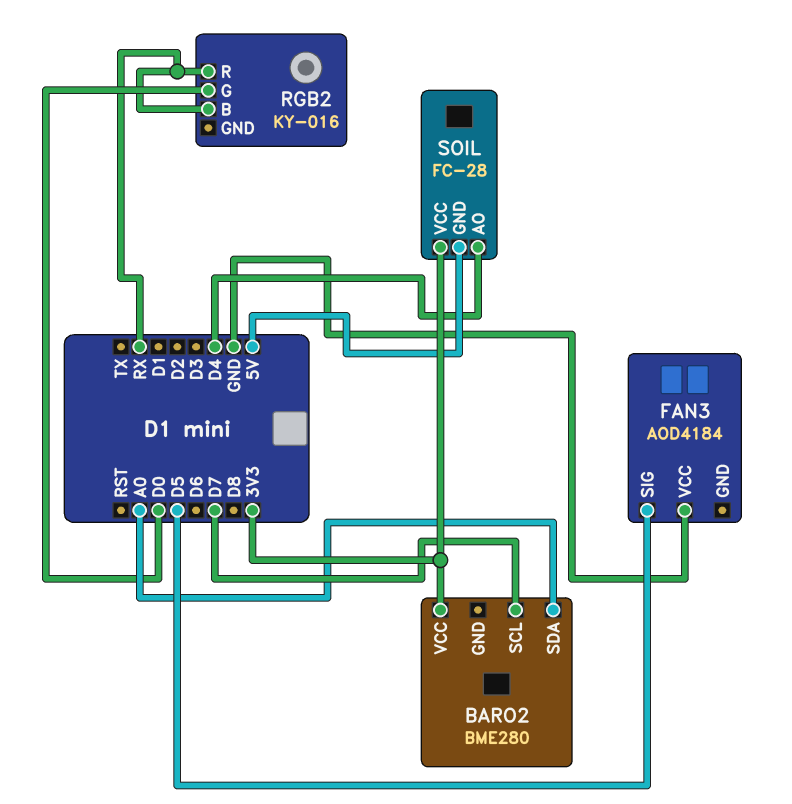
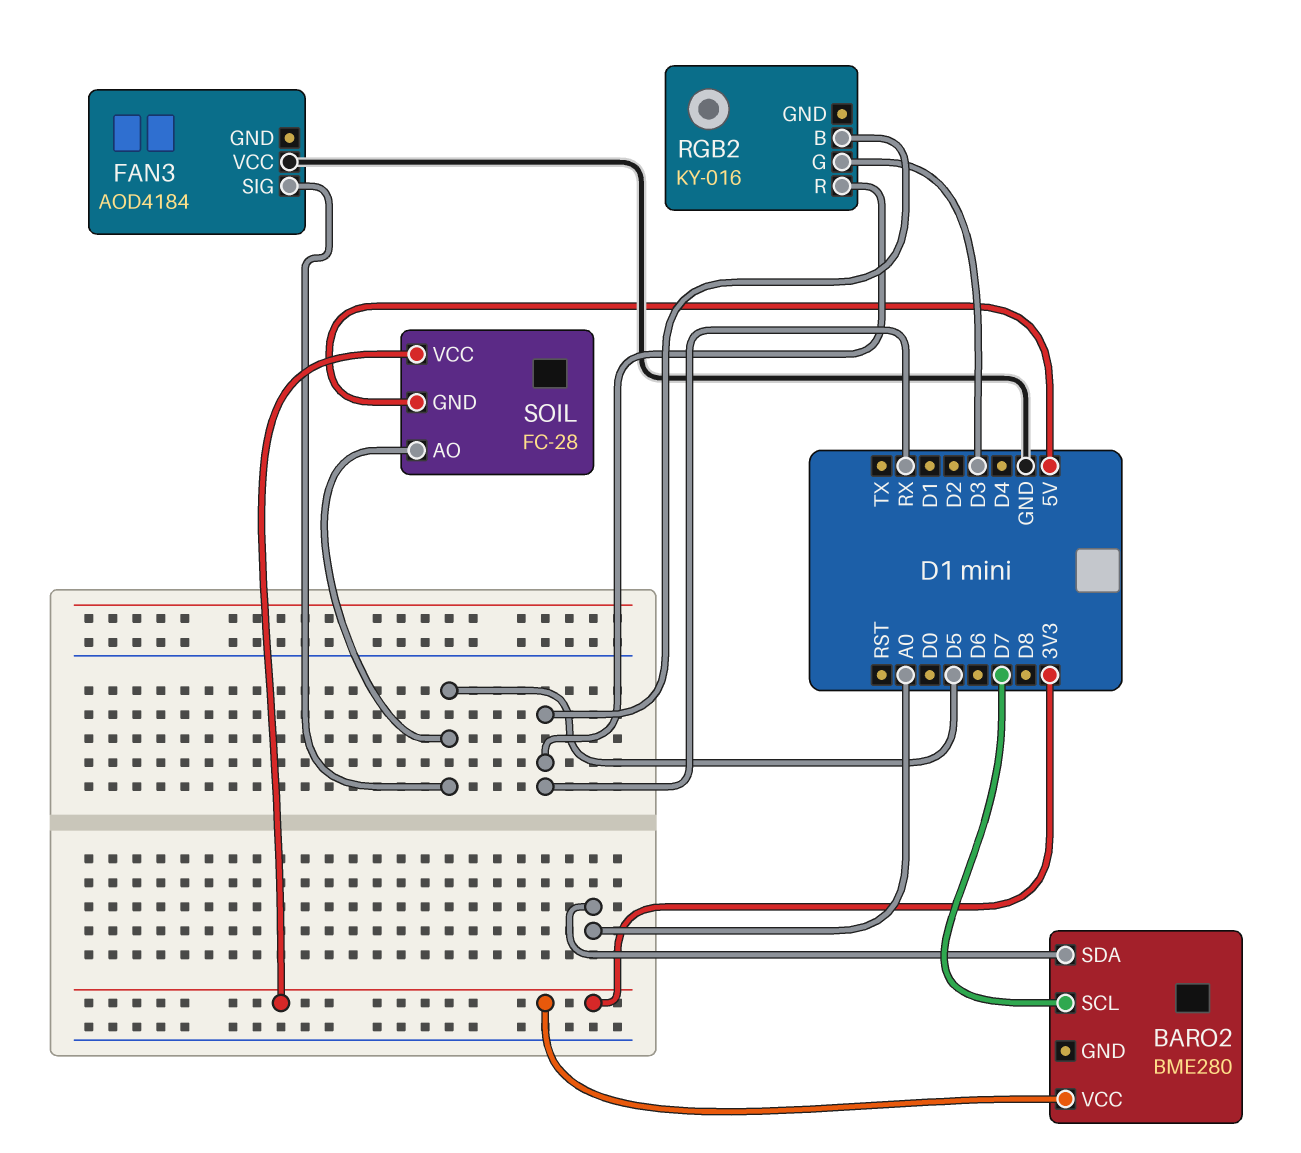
RGB2 pin G: D0 -> D3
SOIL pin AO: D4 -> D5

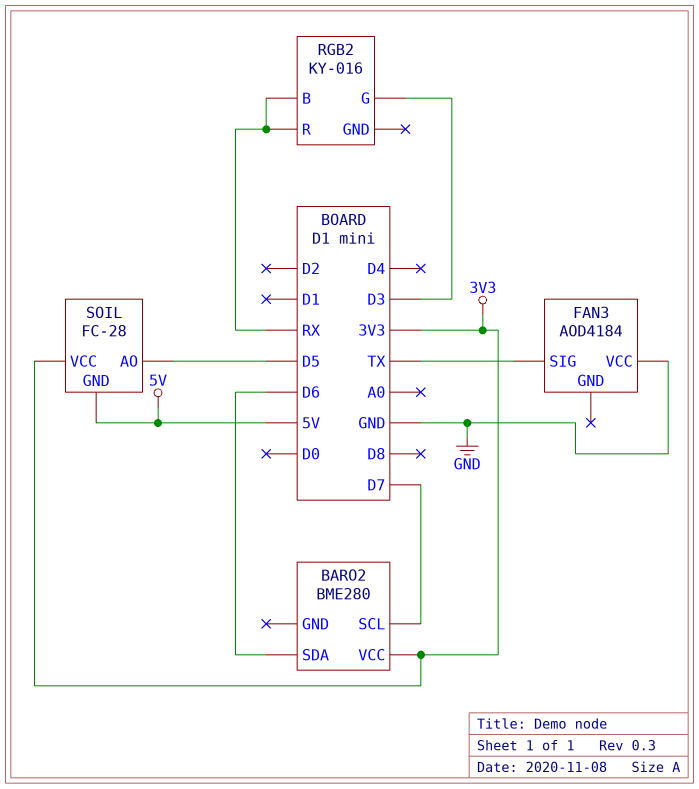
BARO2 pin SDA: A0 -> D6
FAN3 pin SIG: D5 -> TX

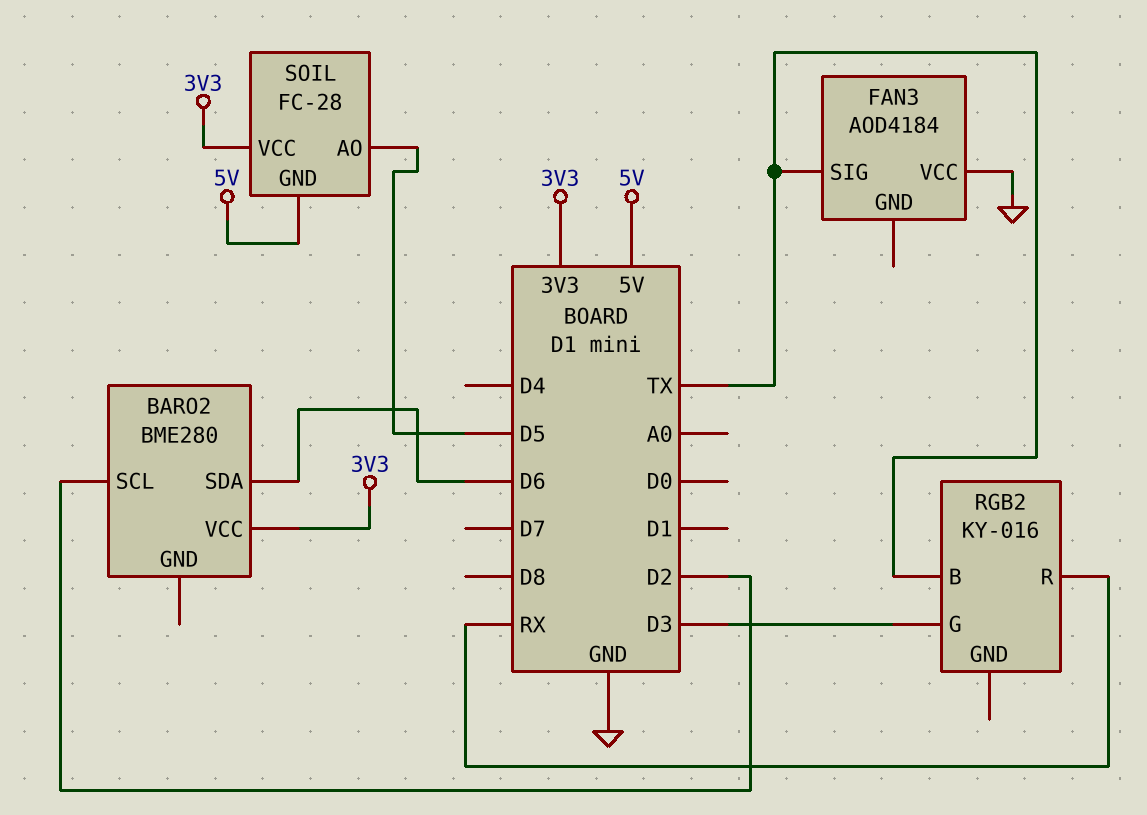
BARO2 pin SCL: D7 -> D2
RGB2 pin B: RX -> TX

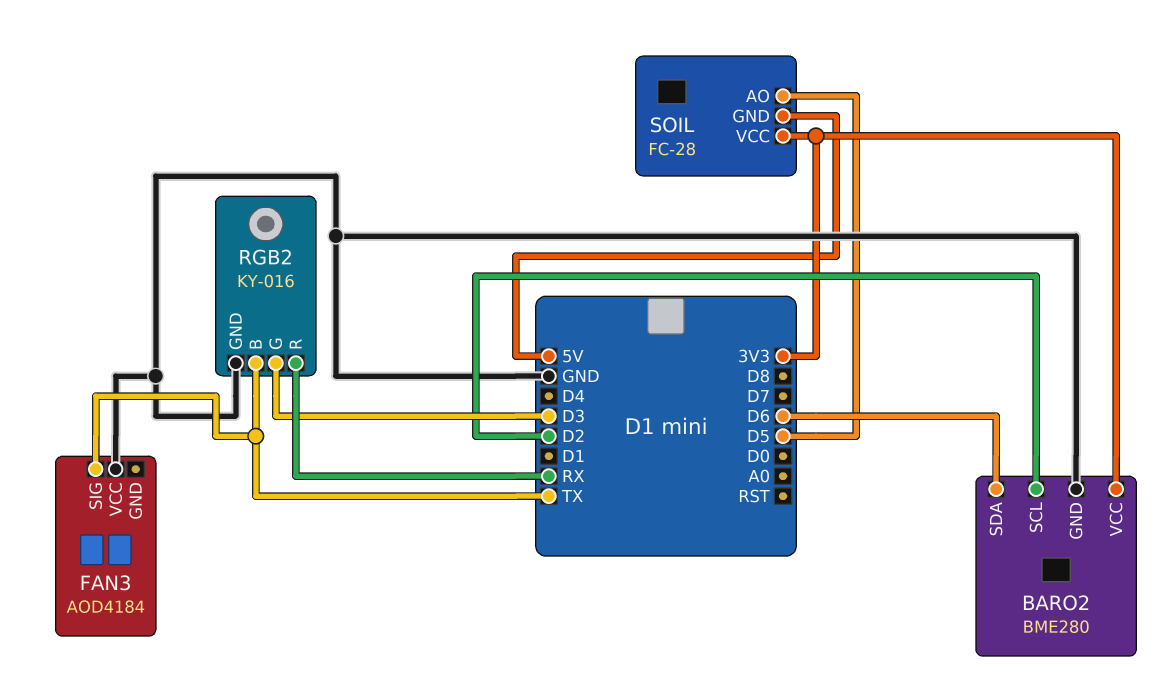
BARO2 pin GND: none -> GND
RGB2 pin GND: none -> GND

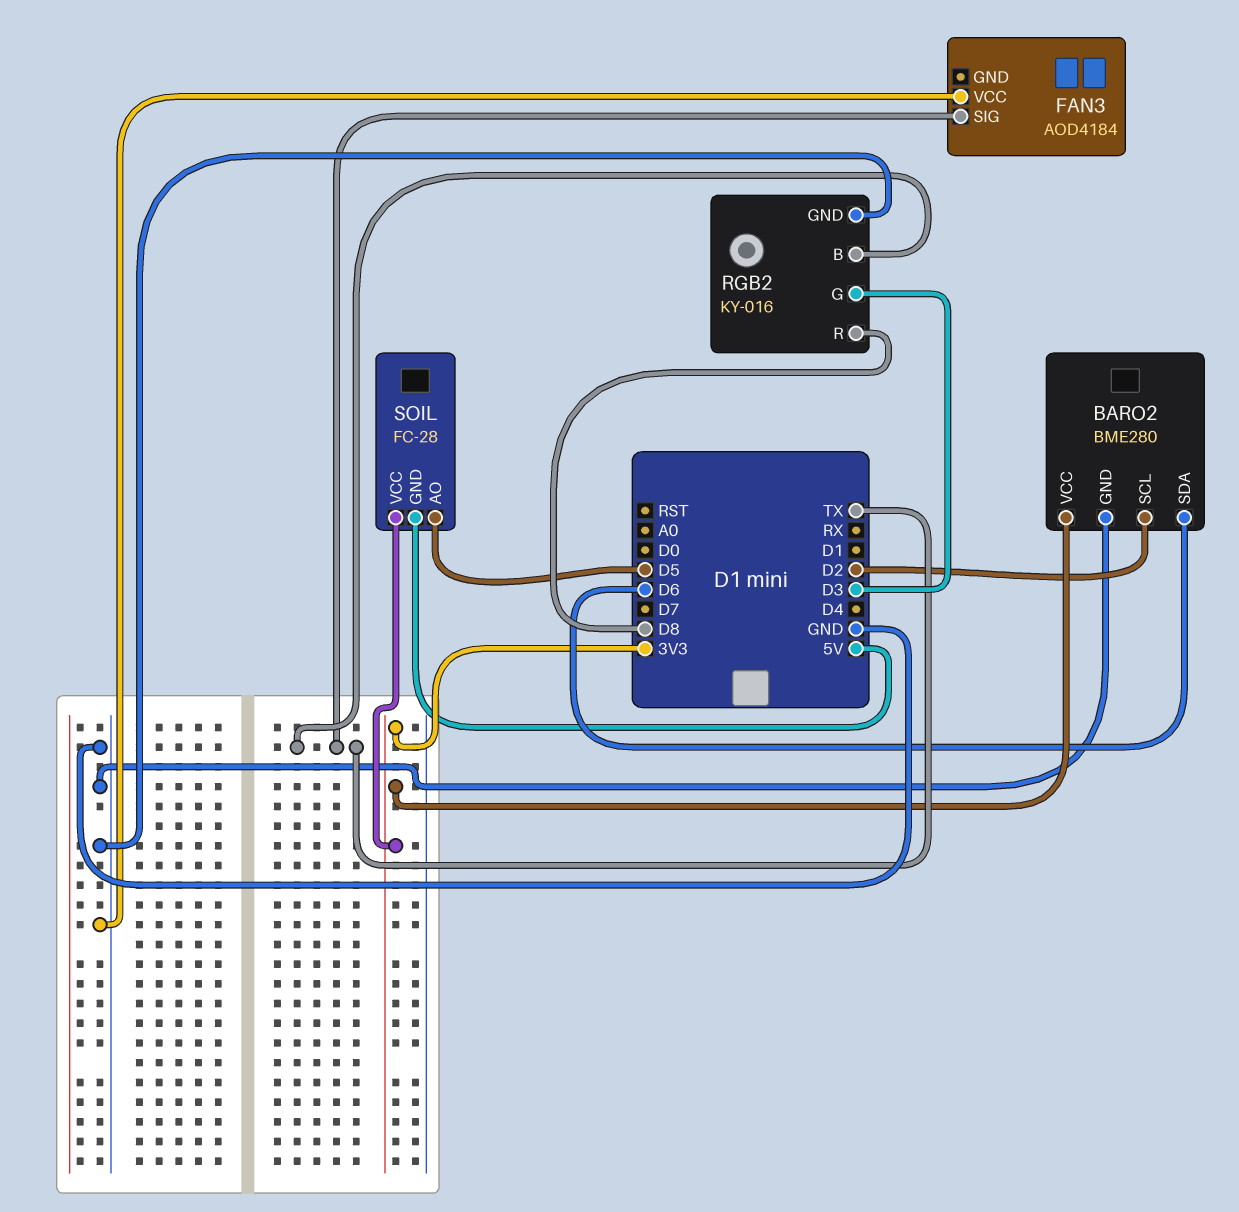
RGB2 pin R: RX -> D8

